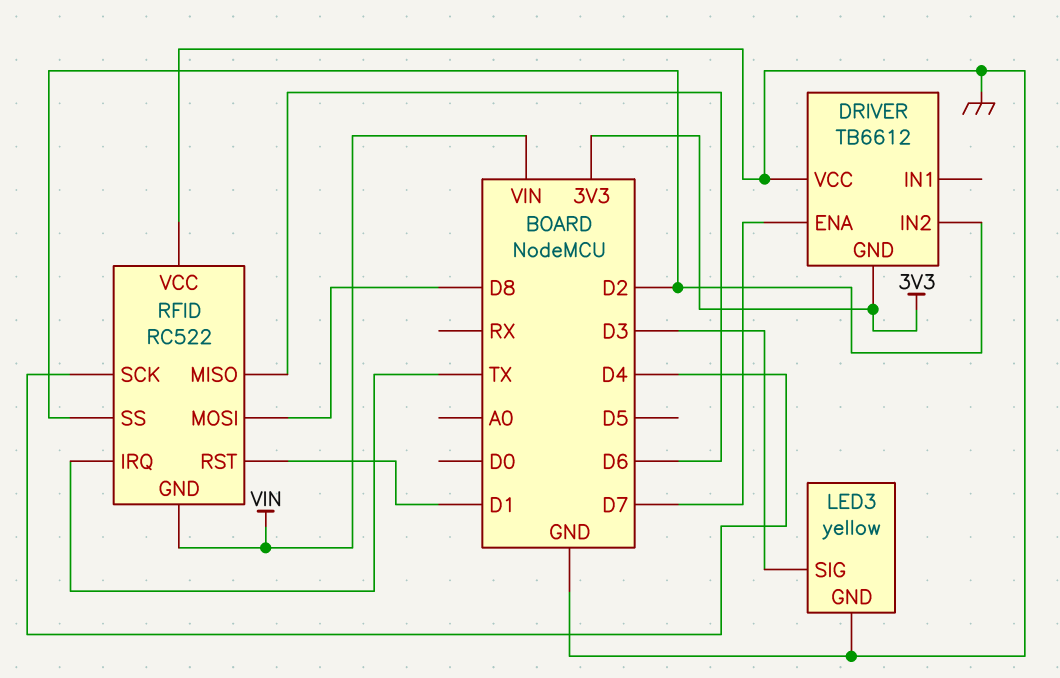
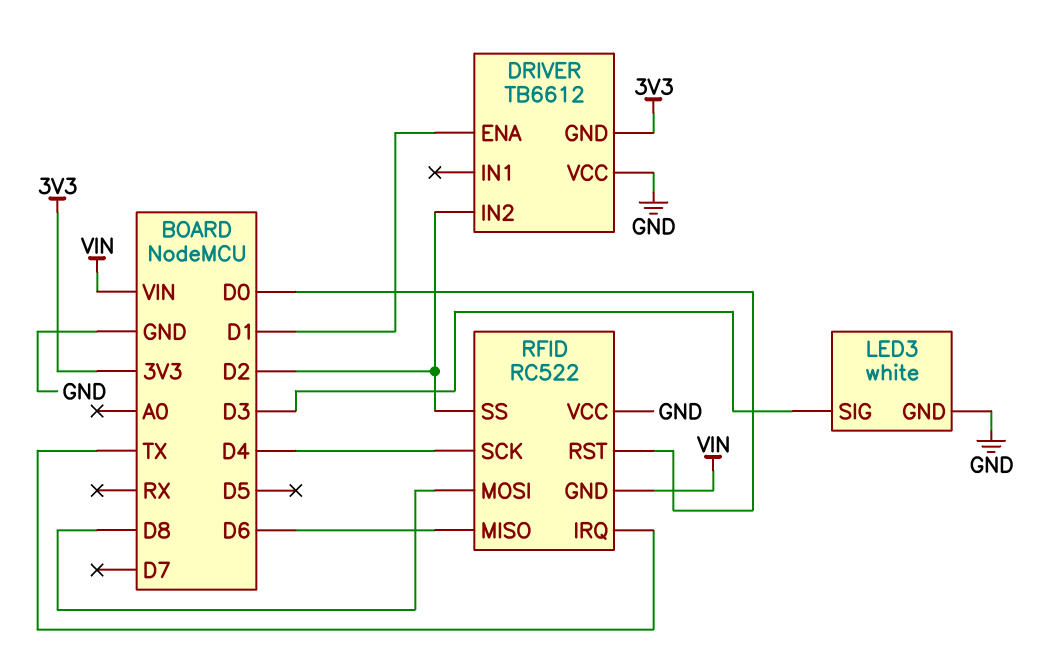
DRIVER pin ENA: D7 -> D1
LED3: yellow -> white
RFID pin RST: D1 -> D0

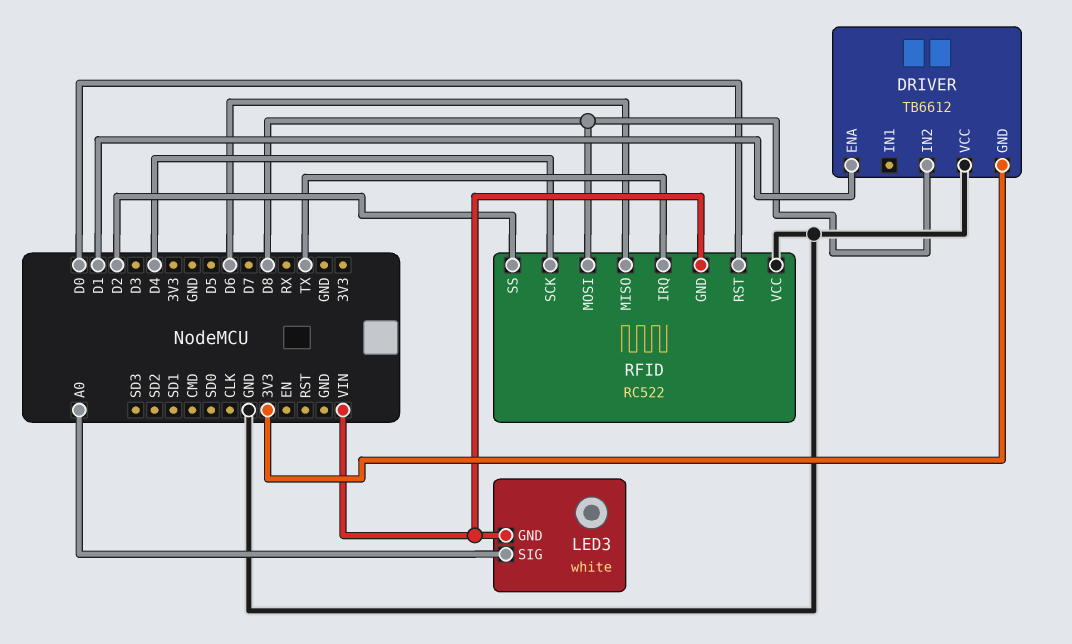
DRIVER pin IN2: D2 -> D8
LED3 pin GND: GND -> VIN
LED3 pin SIG: D3 -> A0

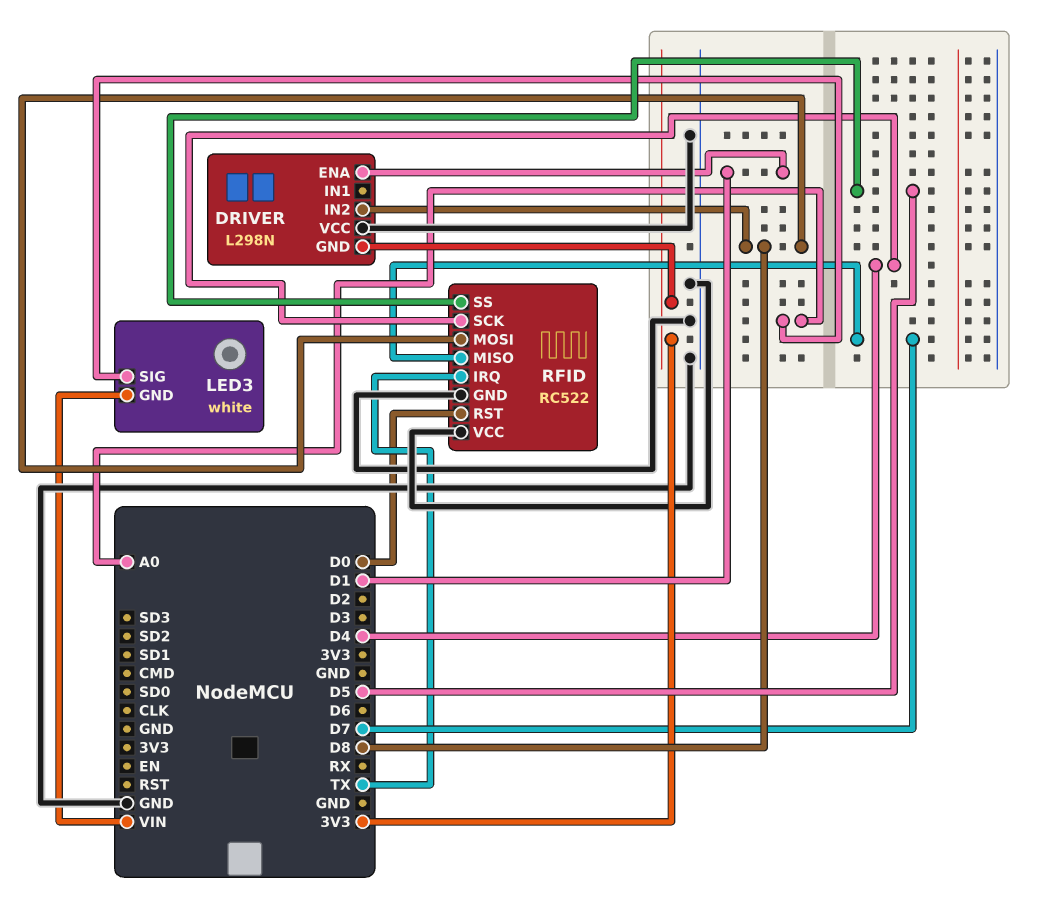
DRIVER: TB6612 -> L298N
RFID pin GND: VIN -> GND
RFID pin MISO: D6 -> D7
RFID pin SS: D2 -> D5

